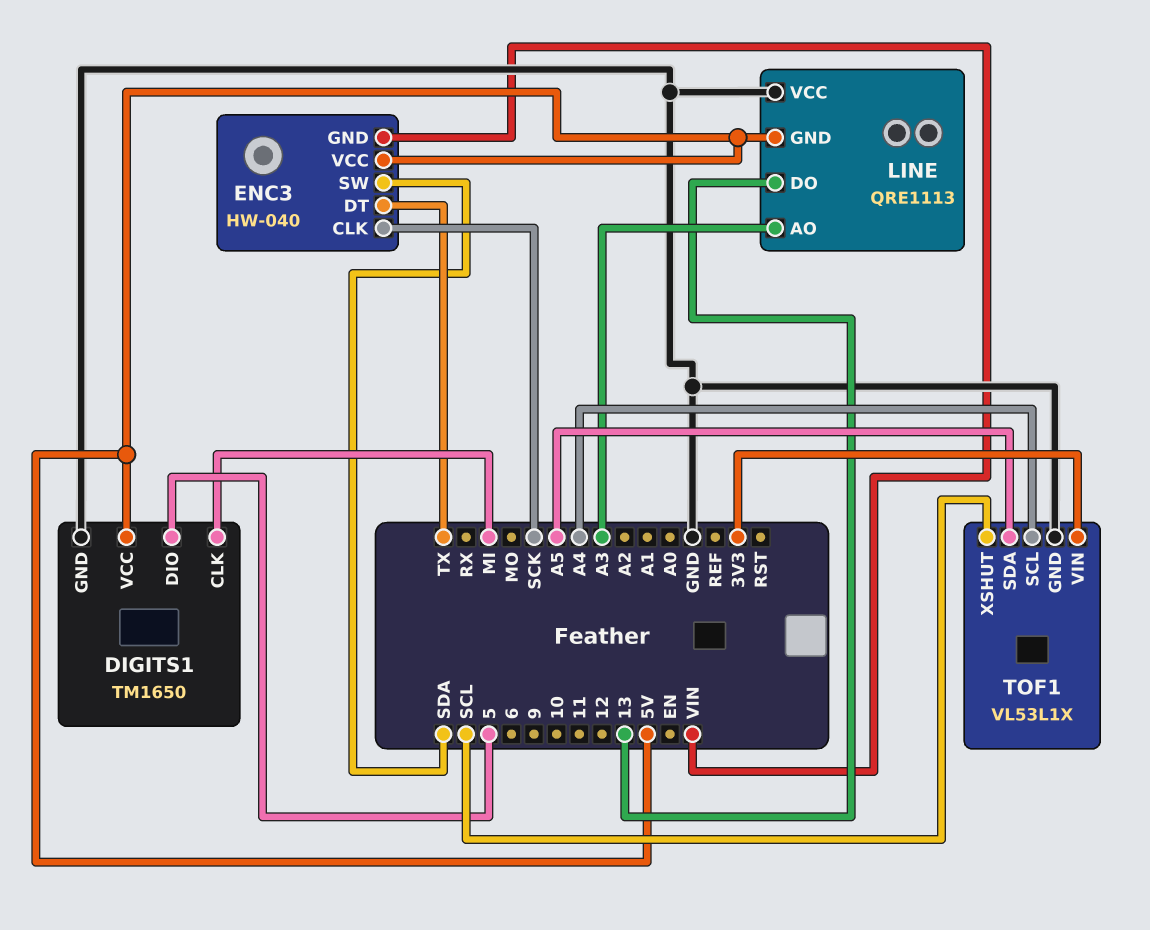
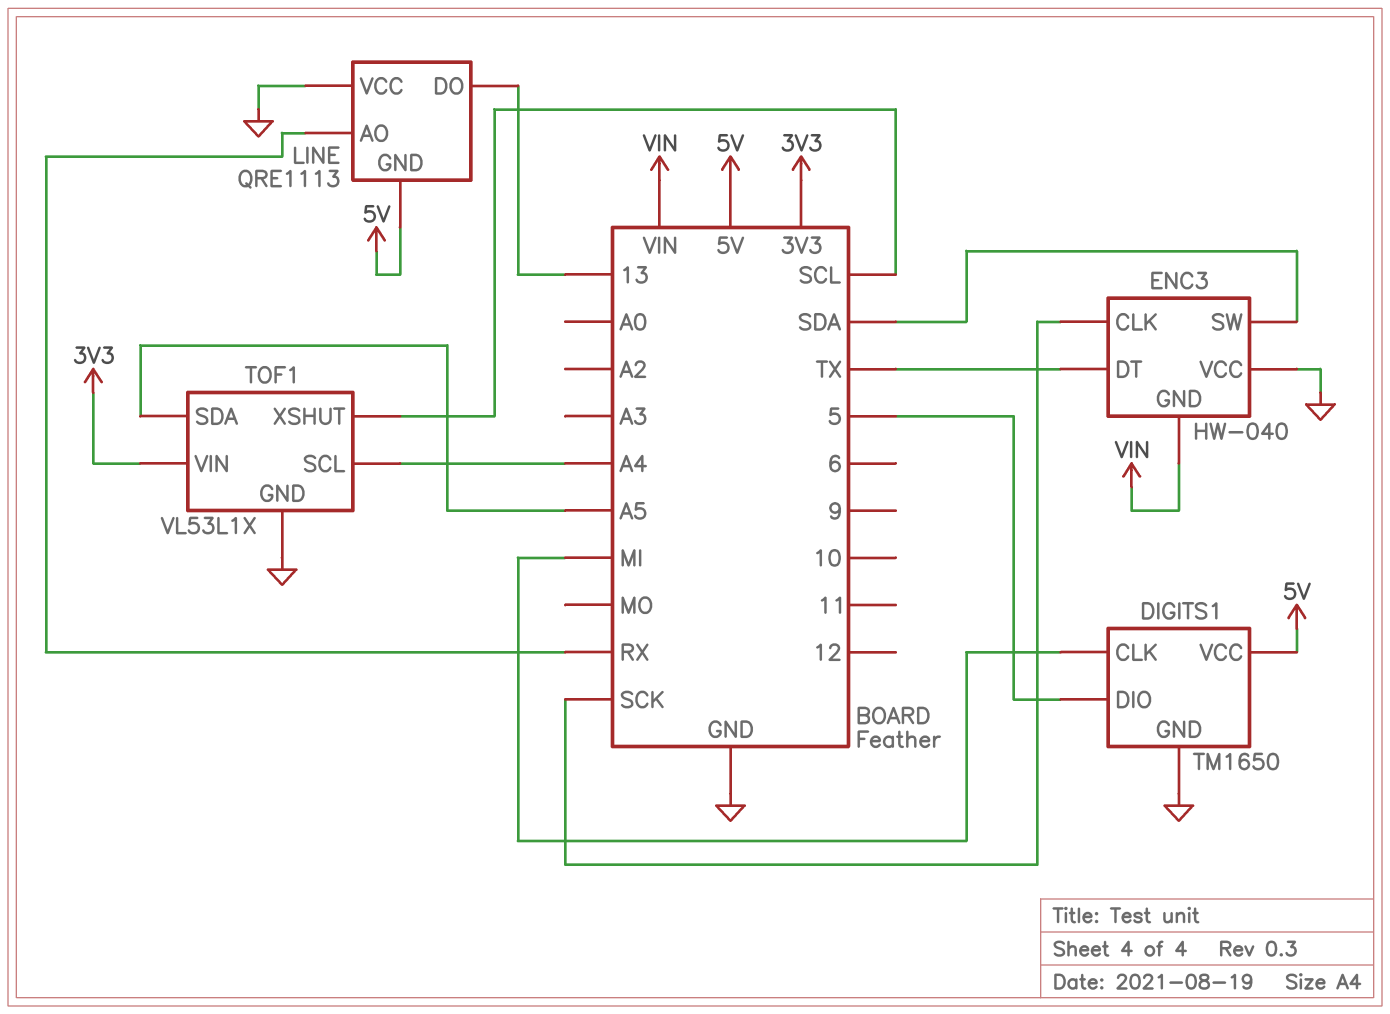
ENC3 pin VCC: 5V -> GND
LINE pin AO: A3 -> RX

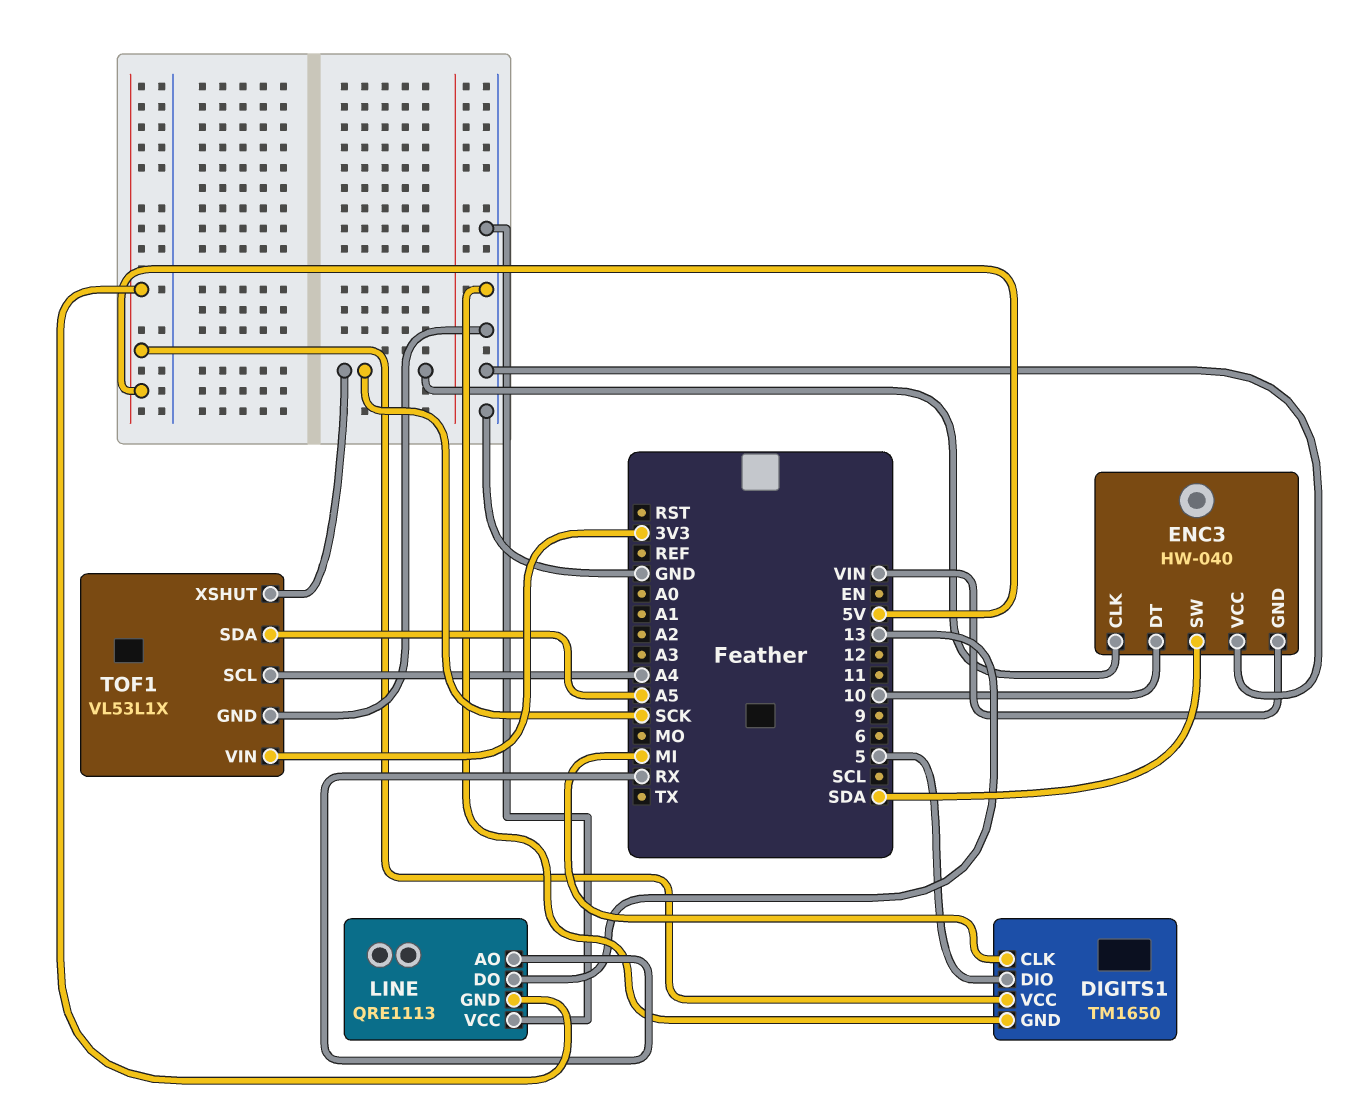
ENC3 pin DT: TX -> 10
TOF1 pin XSHUT: SCL -> SCK

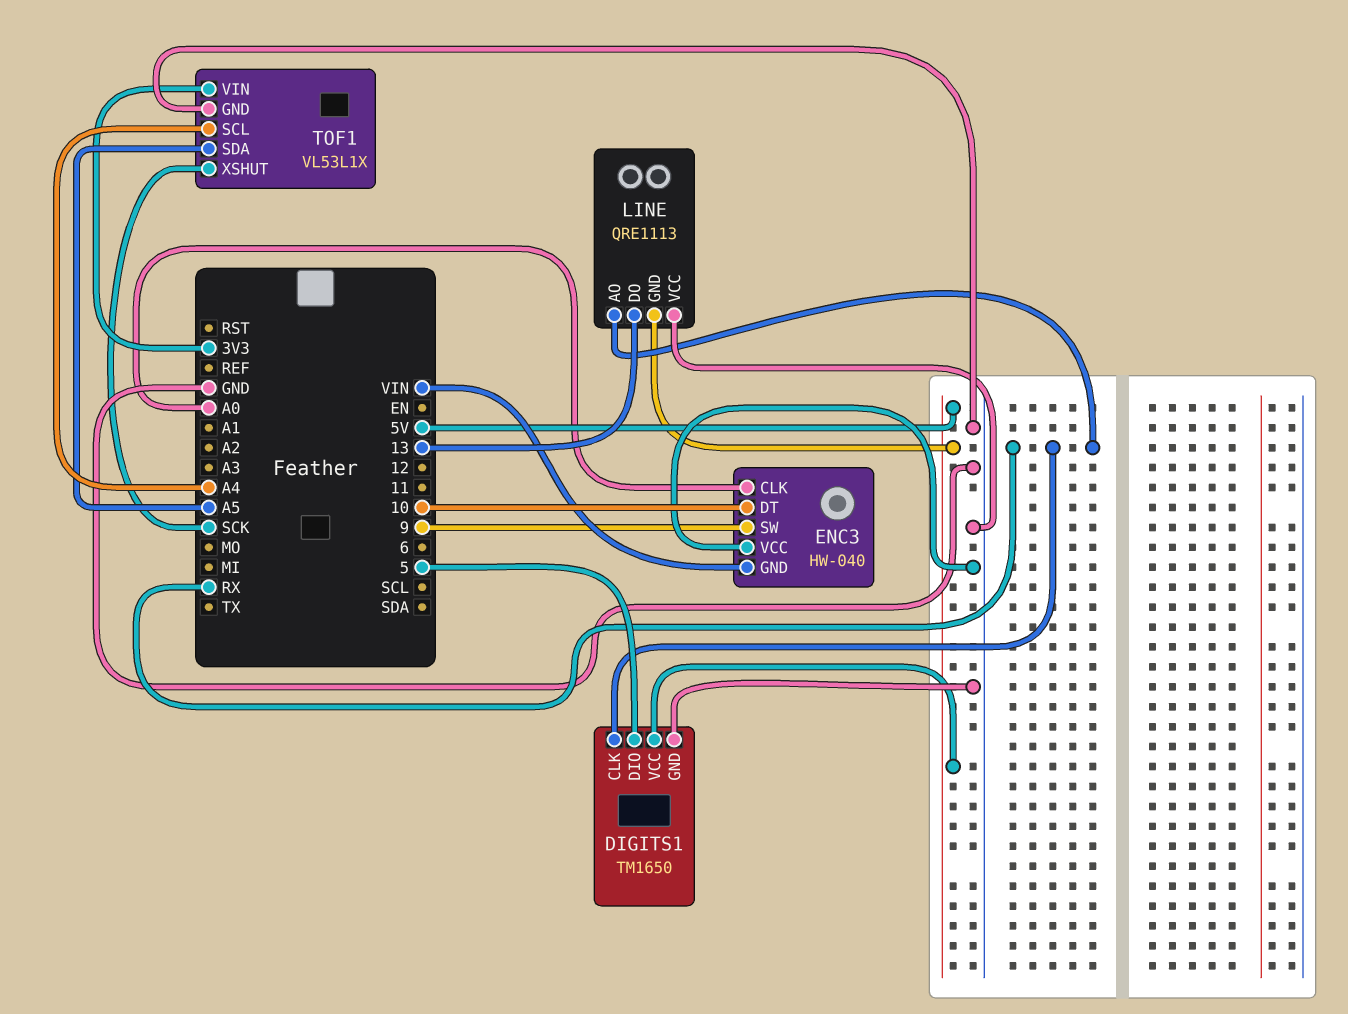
DIGITS1 pin CLK: MI -> RX
ENC3 pin CLK: SCK -> A0
ENC3 pin SW: SDA -> 9

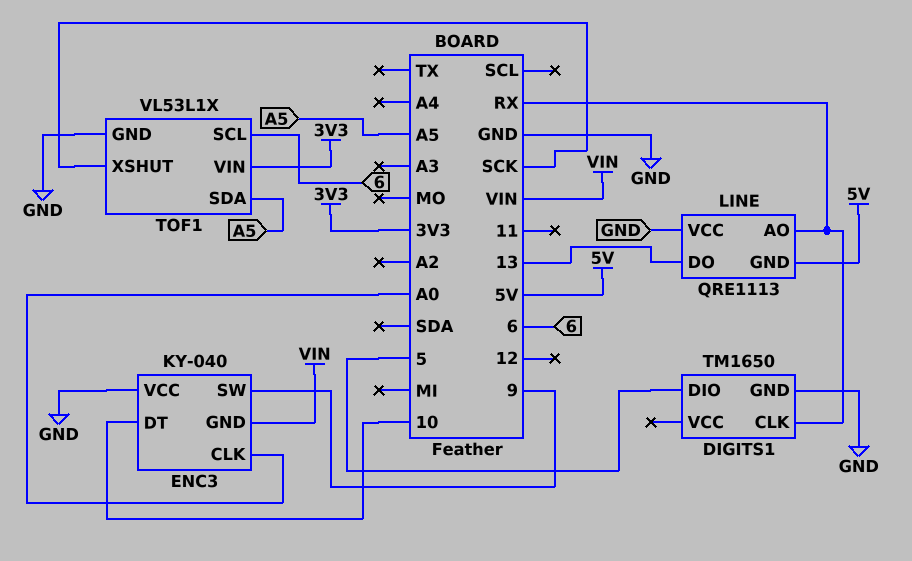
DIGITS1 pin VCC: 5V -> none
ENC3: HW-040 -> KY-040
TOF1 pin SCL: A4 -> 6

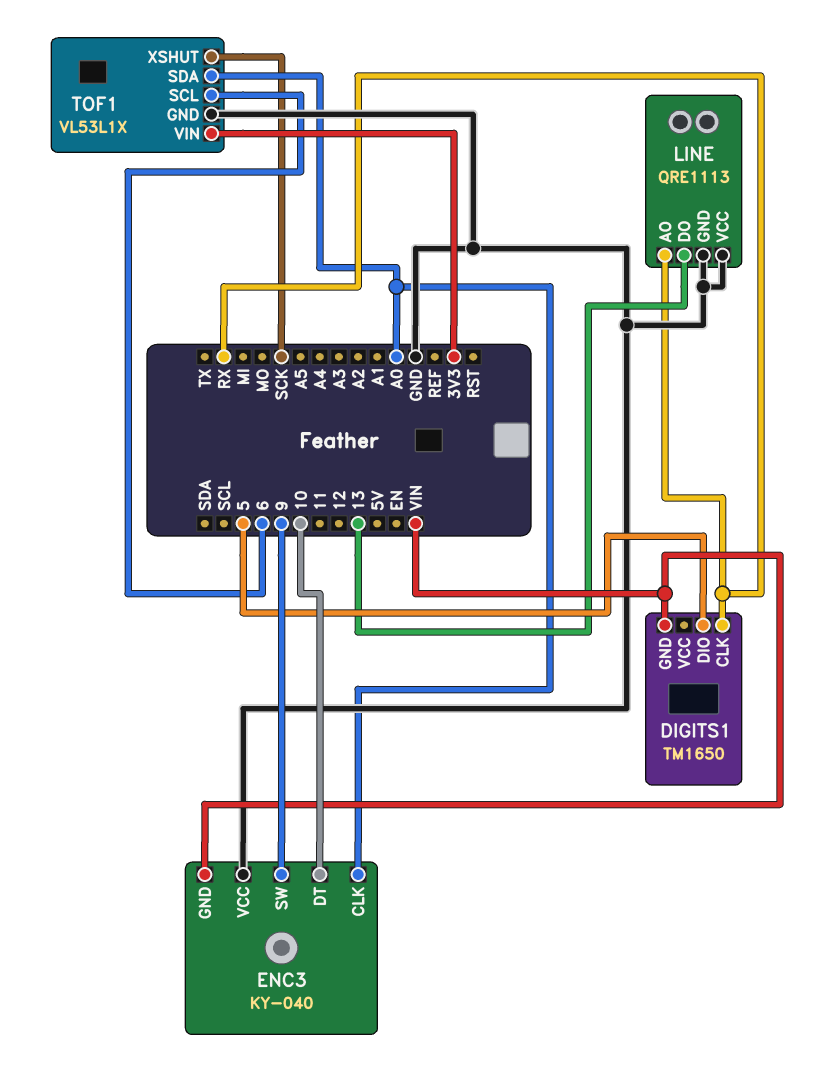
DIGITS1 pin GND: GND -> VIN
LINE pin GND: 5V -> GND
TOF1 pin SDA: A5 -> A0

